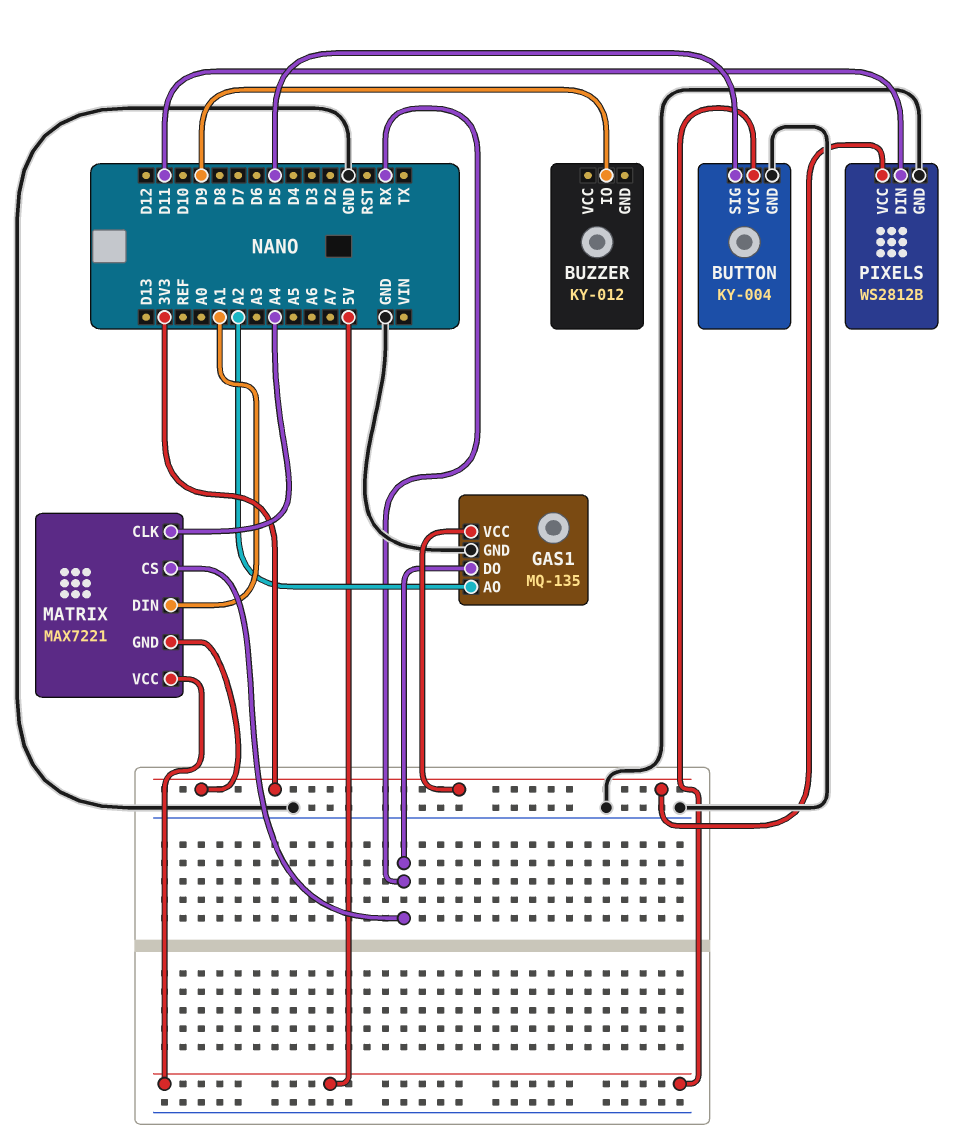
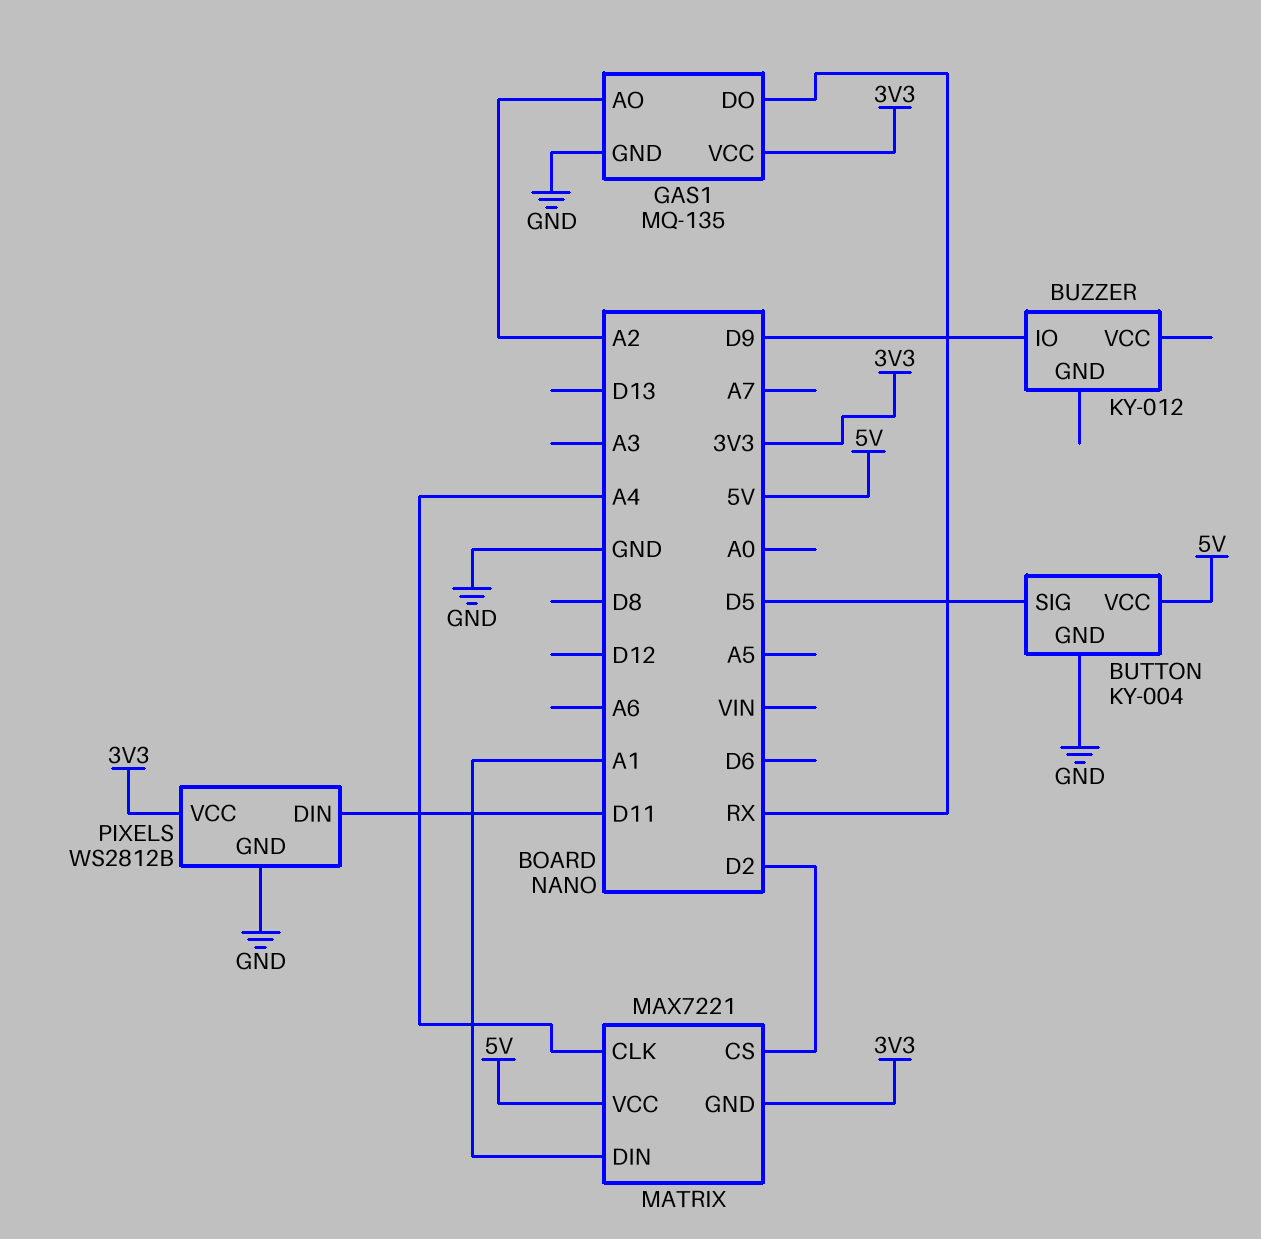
MATRIX pin CS: RX -> D2

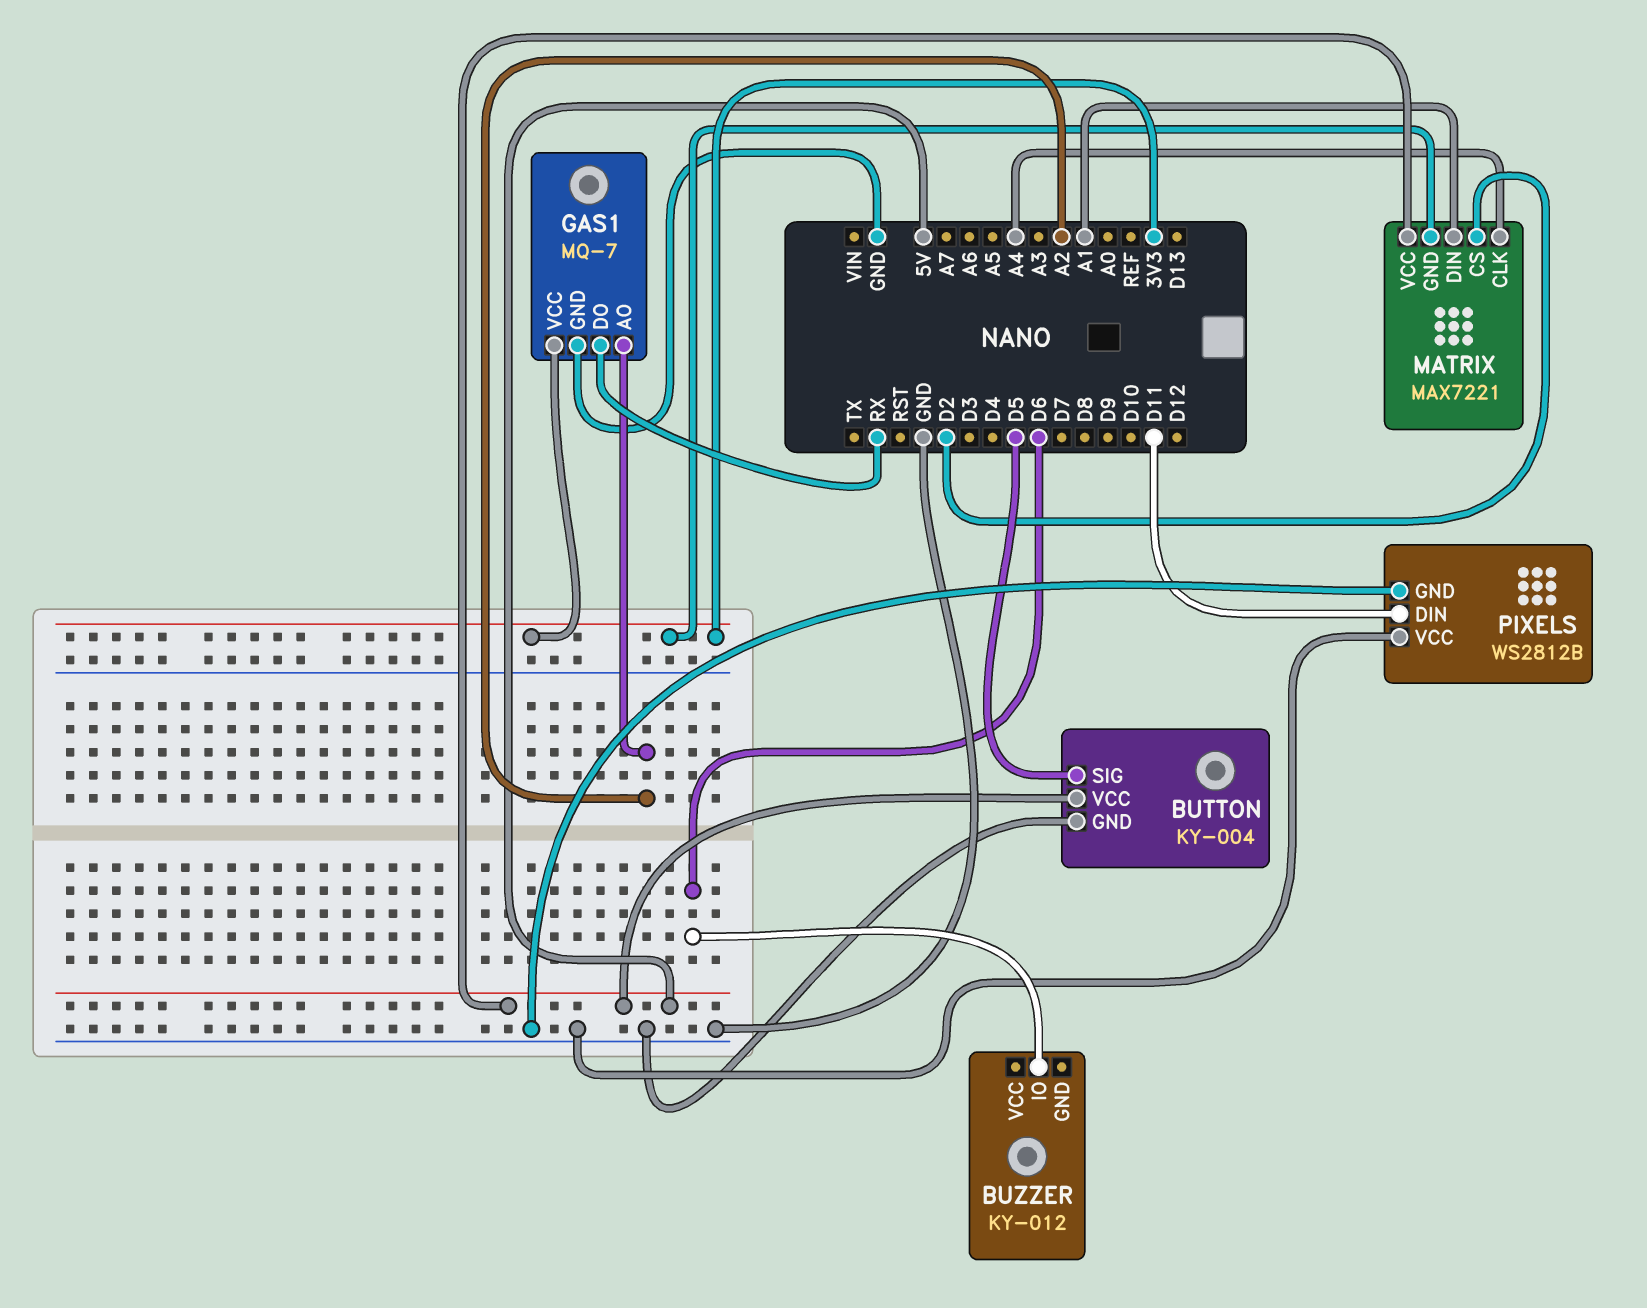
BUZZER pin IO: D9 -> D6
GAS1: MQ-135 -> MQ-7
PIXELS pin VCC: 3V3 -> GND

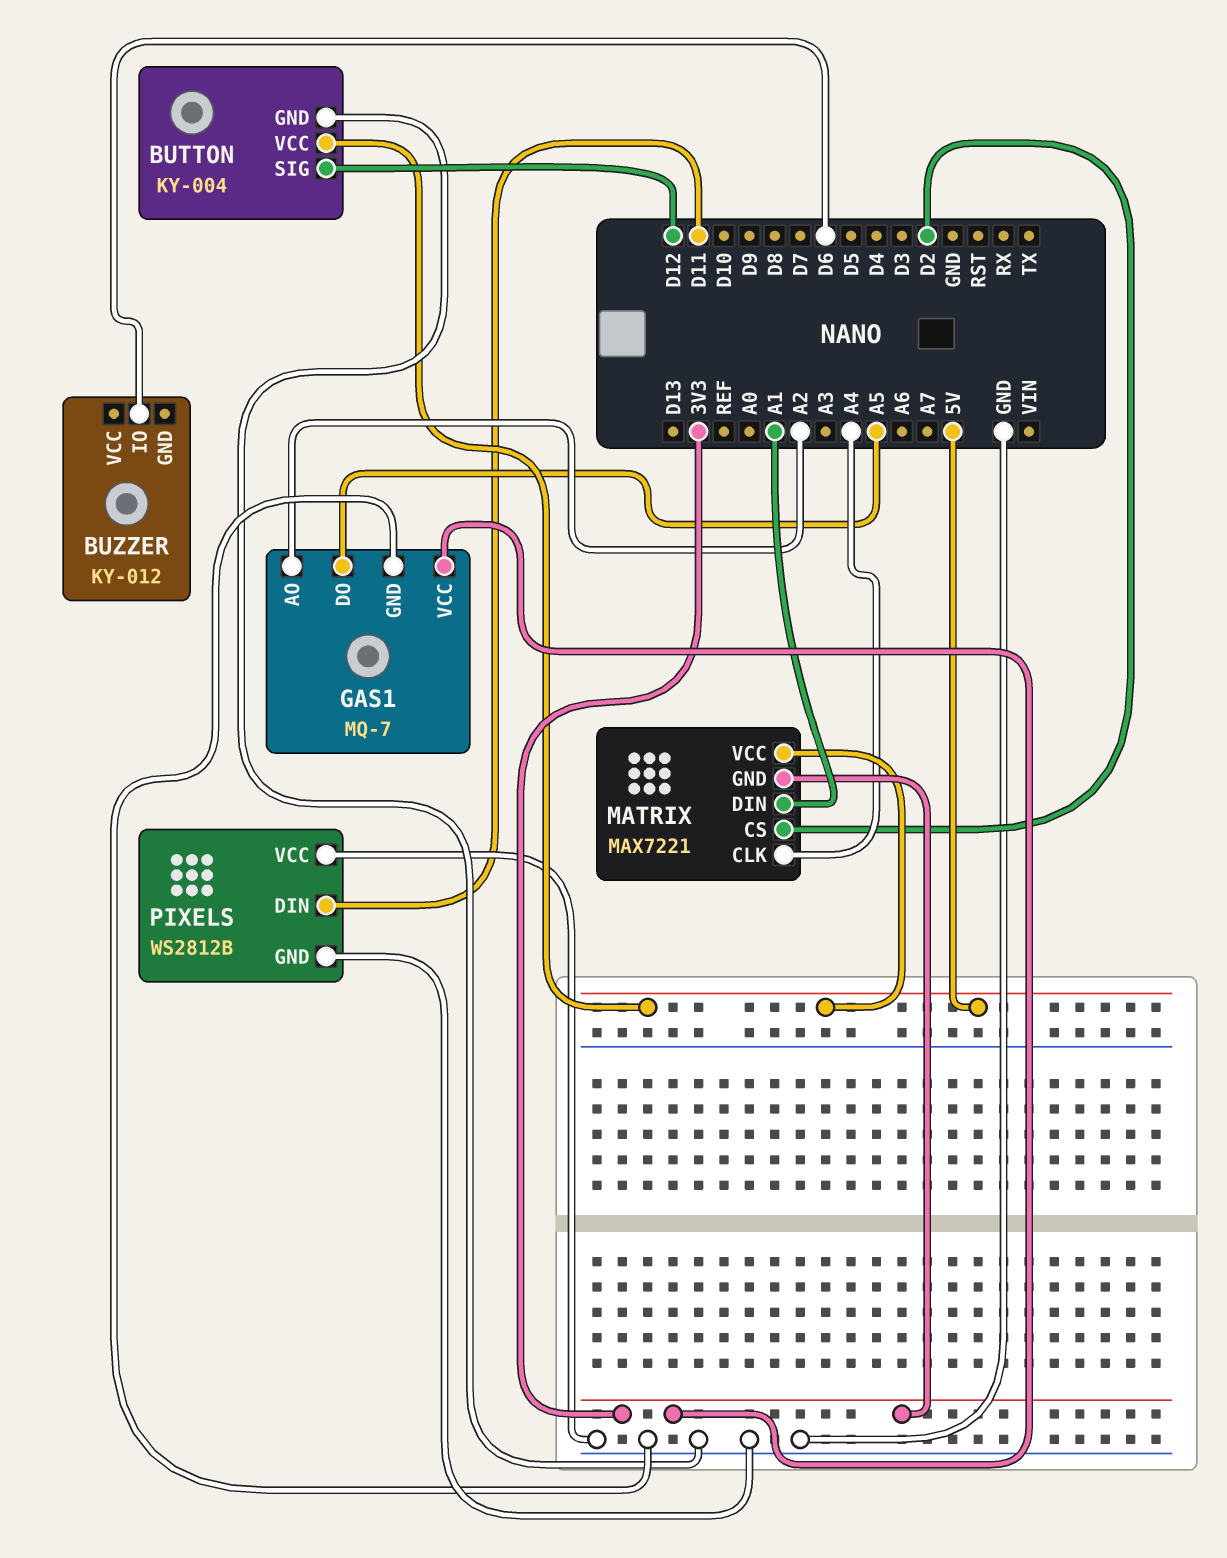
BUTTON pin SIG: D5 -> D12
GAS1 pin DO: RX -> A5

